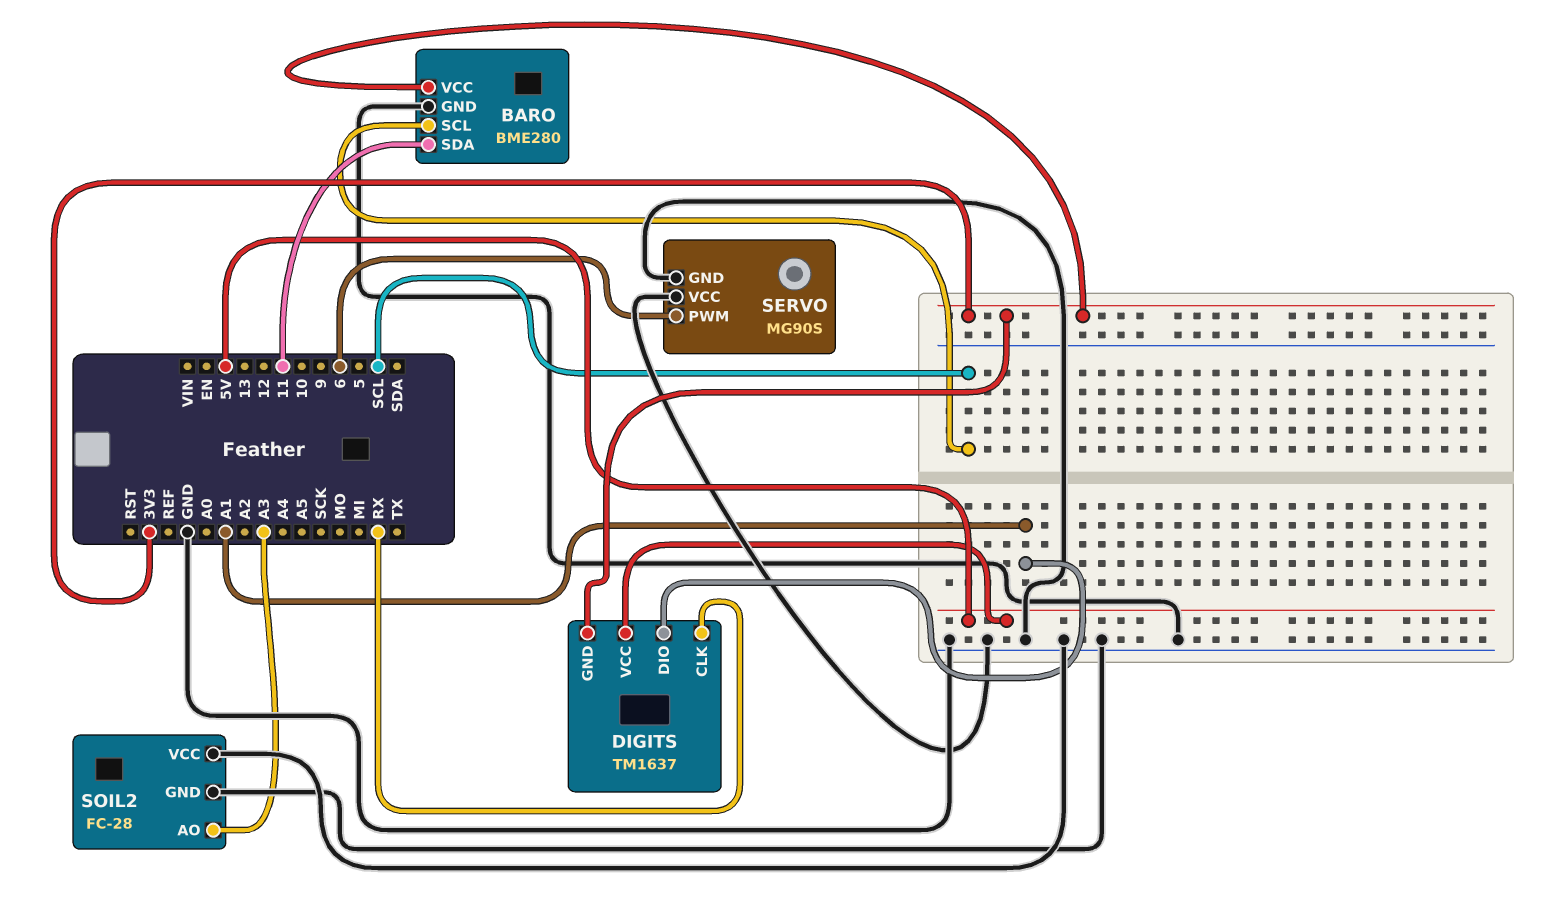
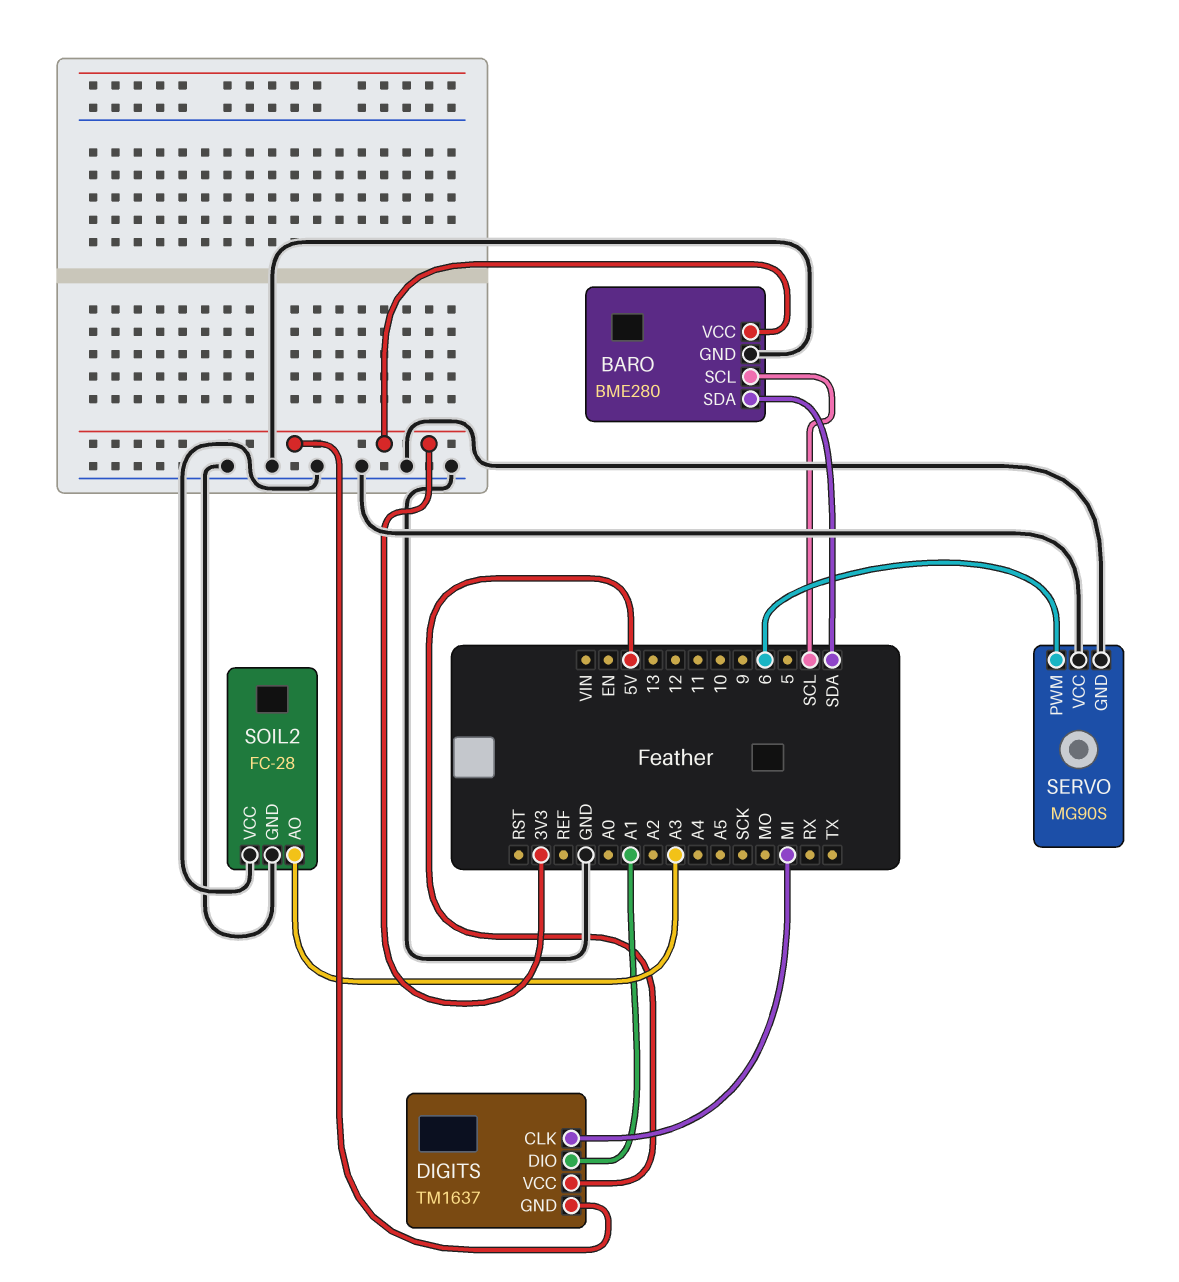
BARO pin SDA: 11 -> SDA
DIGITS pin CLK: RX -> MI

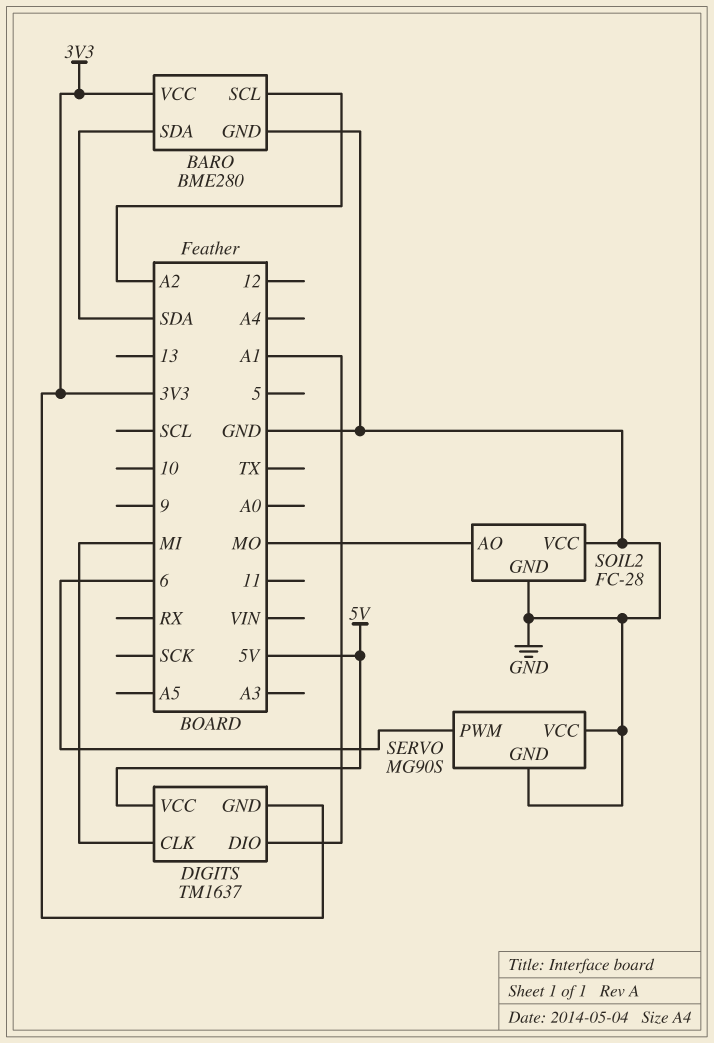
BARO pin SCL: SCL -> A2
SOIL2 pin AO: A3 -> MO

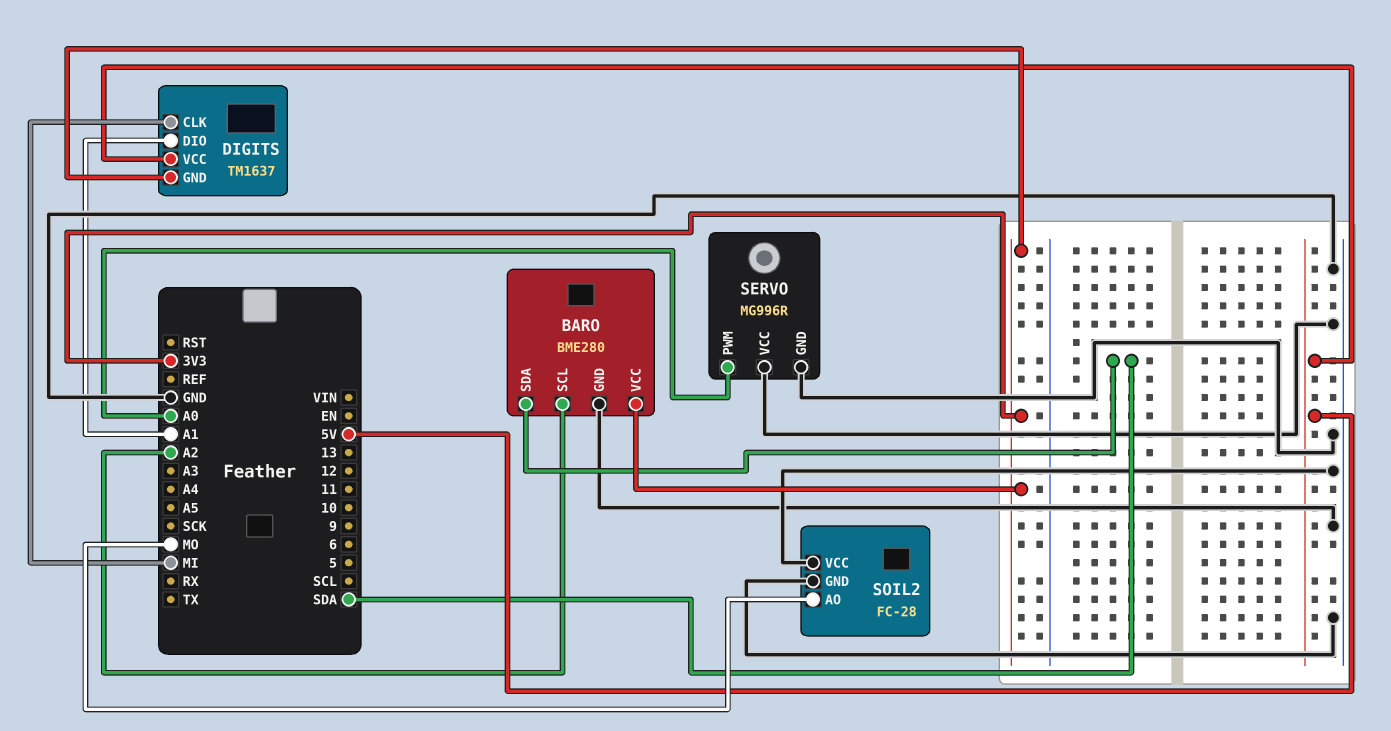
SERVO: MG90S -> MG996R
SERVO pin PWM: 6 -> A0

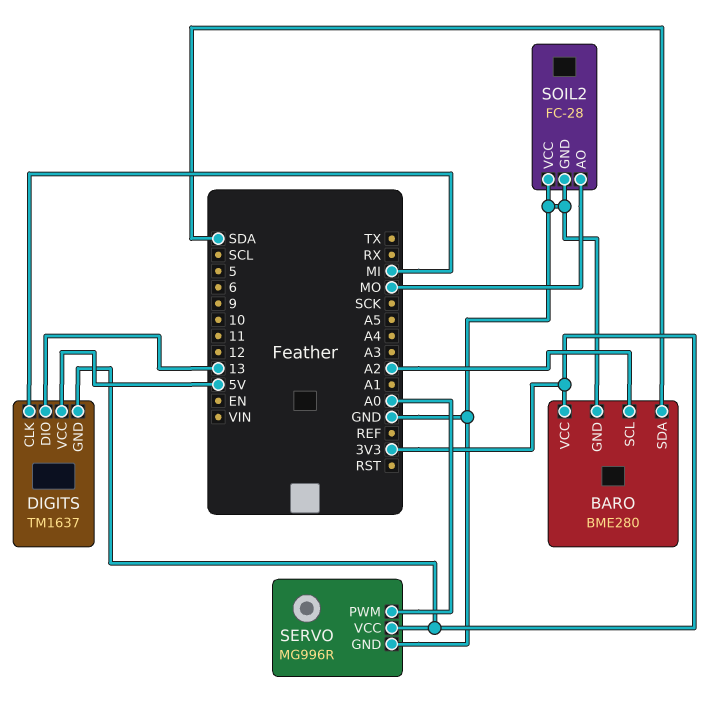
DIGITS pin DIO: A1 -> 13
SERVO pin VCC: GND -> 3V3

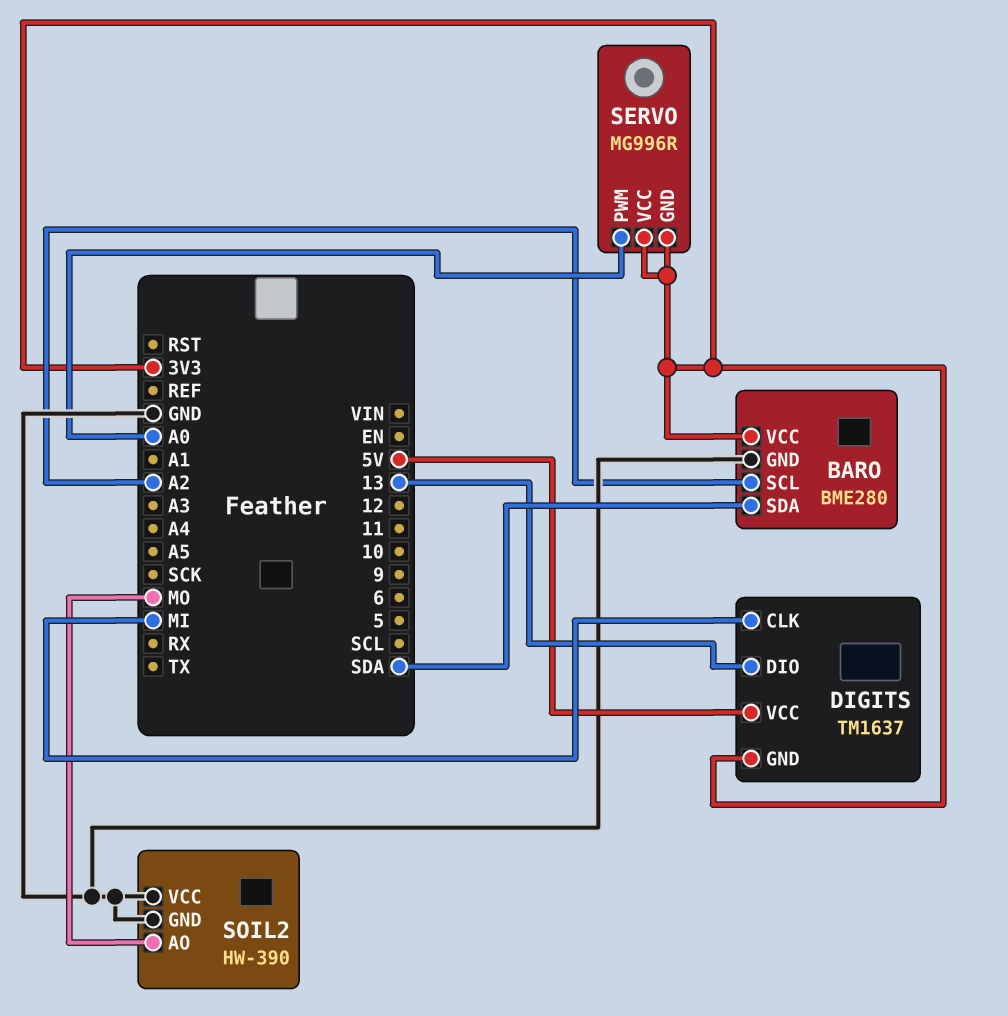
SERVO pin GND: GND -> 3V3
SOIL2: FC-28 -> HW-390

